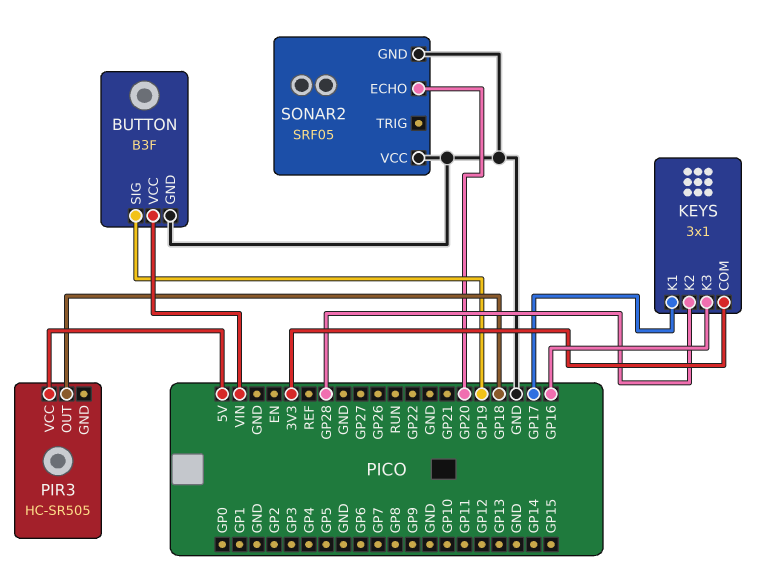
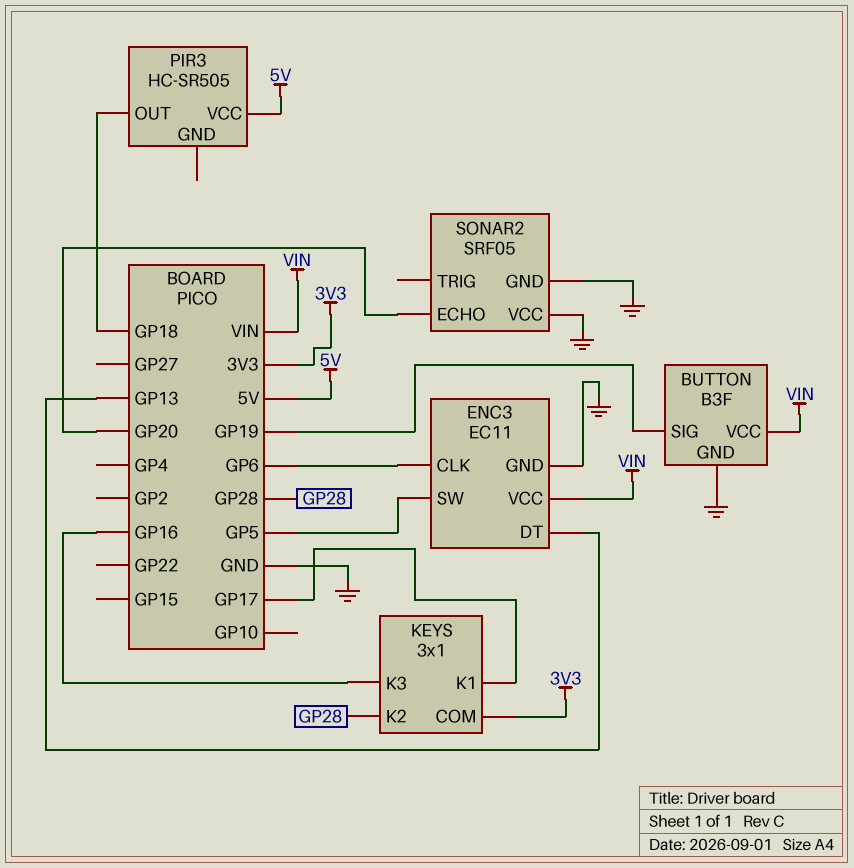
ENC3: none -> EC11
ENC3 pin CLK: none -> GP6
ENC3 pin DT: none -> GP13
ENC3 pin GND: none -> GND
ENC3 pin SW: none -> GP5
ENC3 pin VCC: none -> VIN

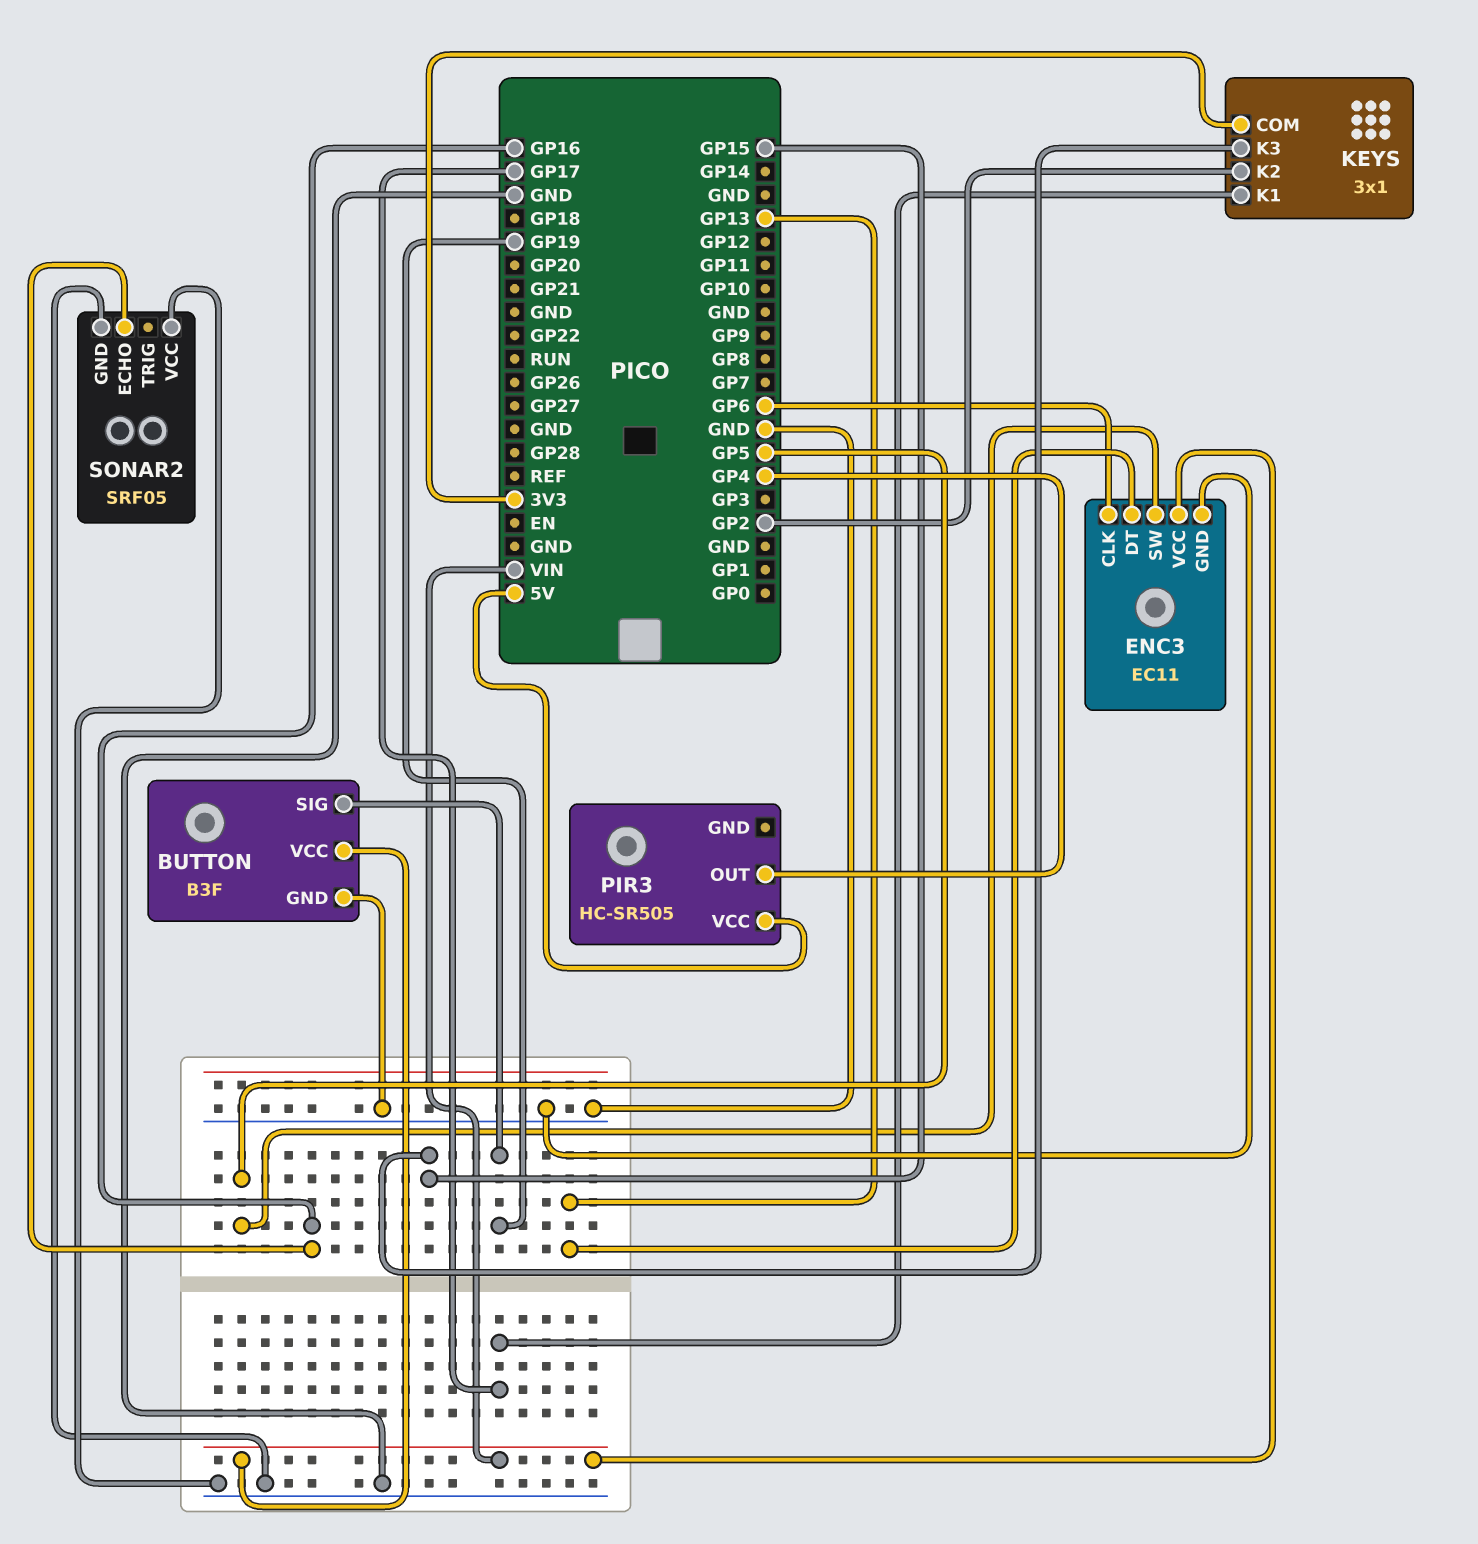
KEYS pin K2: GP28 -> GP2
KEYS pin K3: GP16 -> GP15
PIR3 pin OUT: GP18 -> GP4
SONAR2 pin ECHO: GP20 -> GP16

